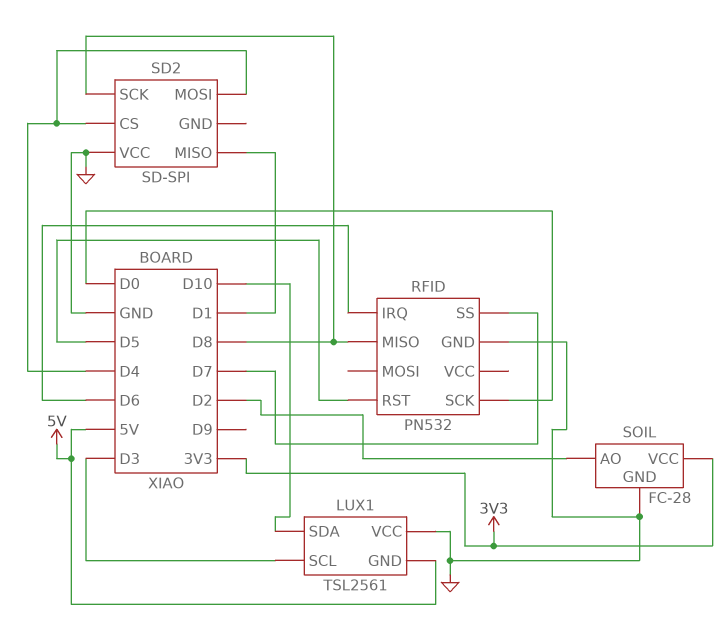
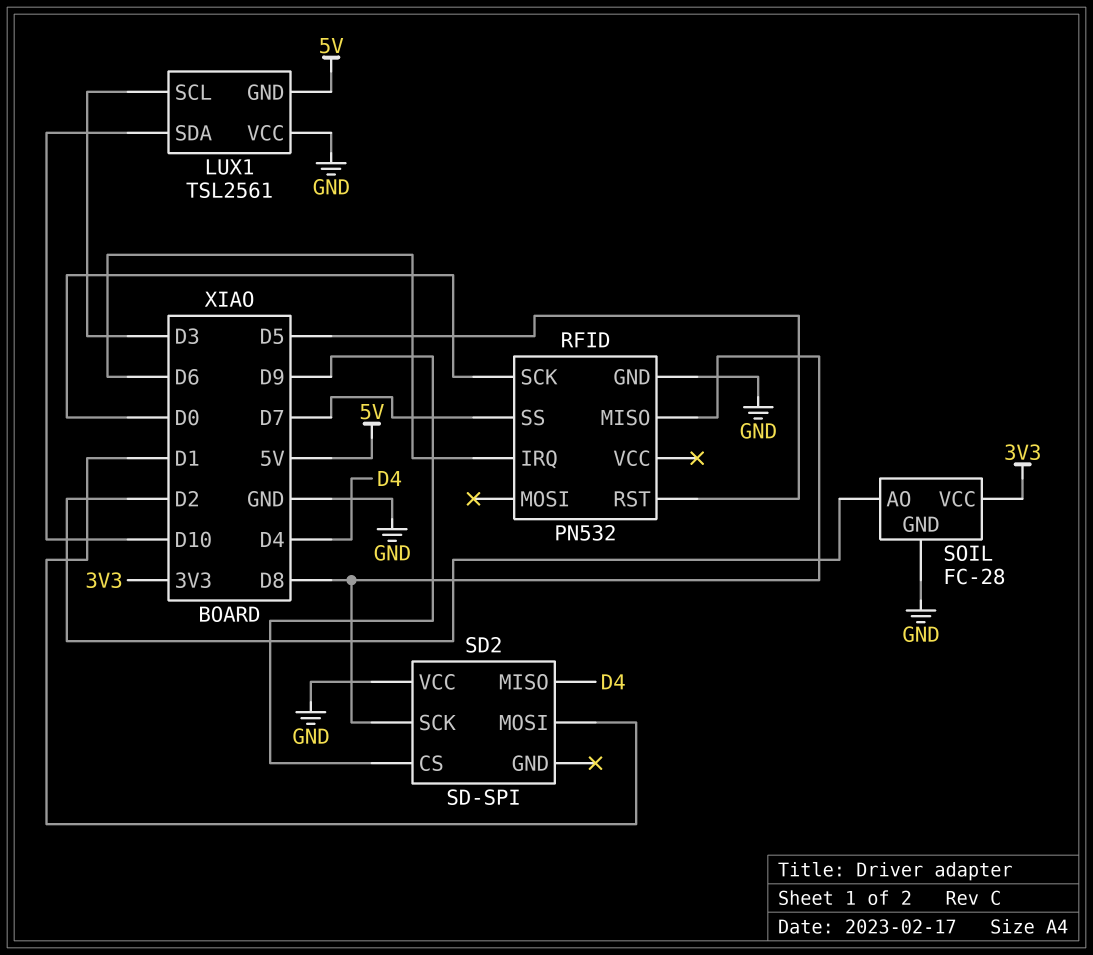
SD2 pin CS: D4 -> D9
SD2 pin MISO: D1 -> D4
SD2 pin MOSI: D4 -> D1

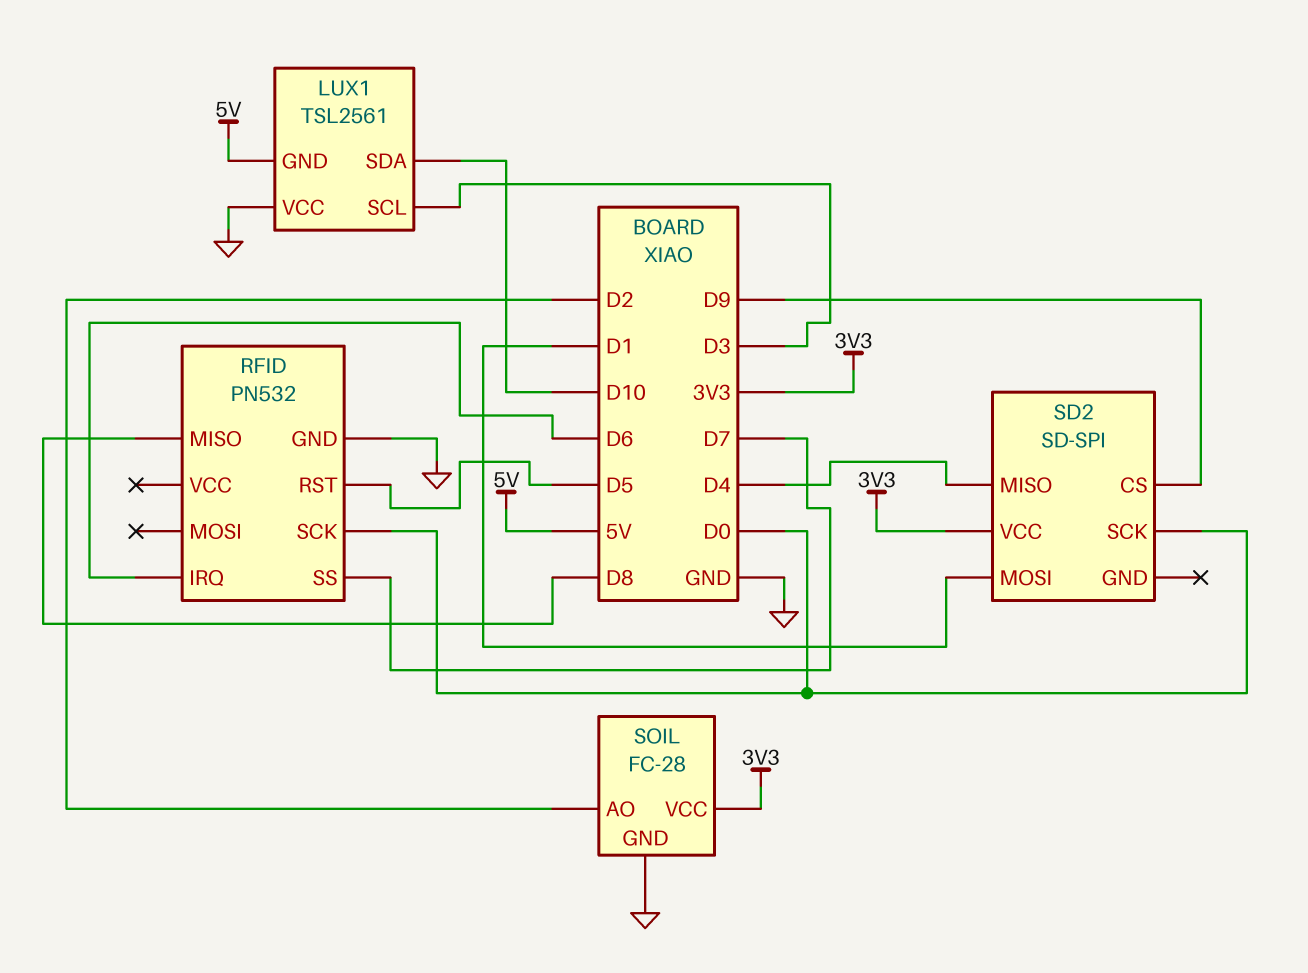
SD2 pin SCK: D8 -> D0
SD2 pin VCC: GND -> 3V3

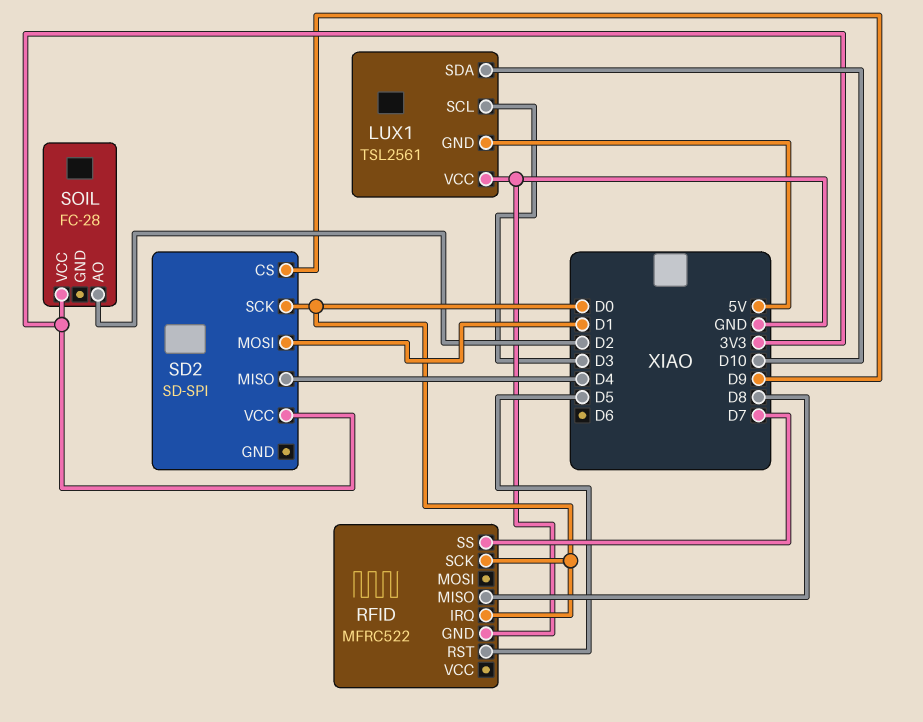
RFID: PN532 -> MFRC522
RFID pin IRQ: D6 -> D0
SOIL pin GND: GND -> none

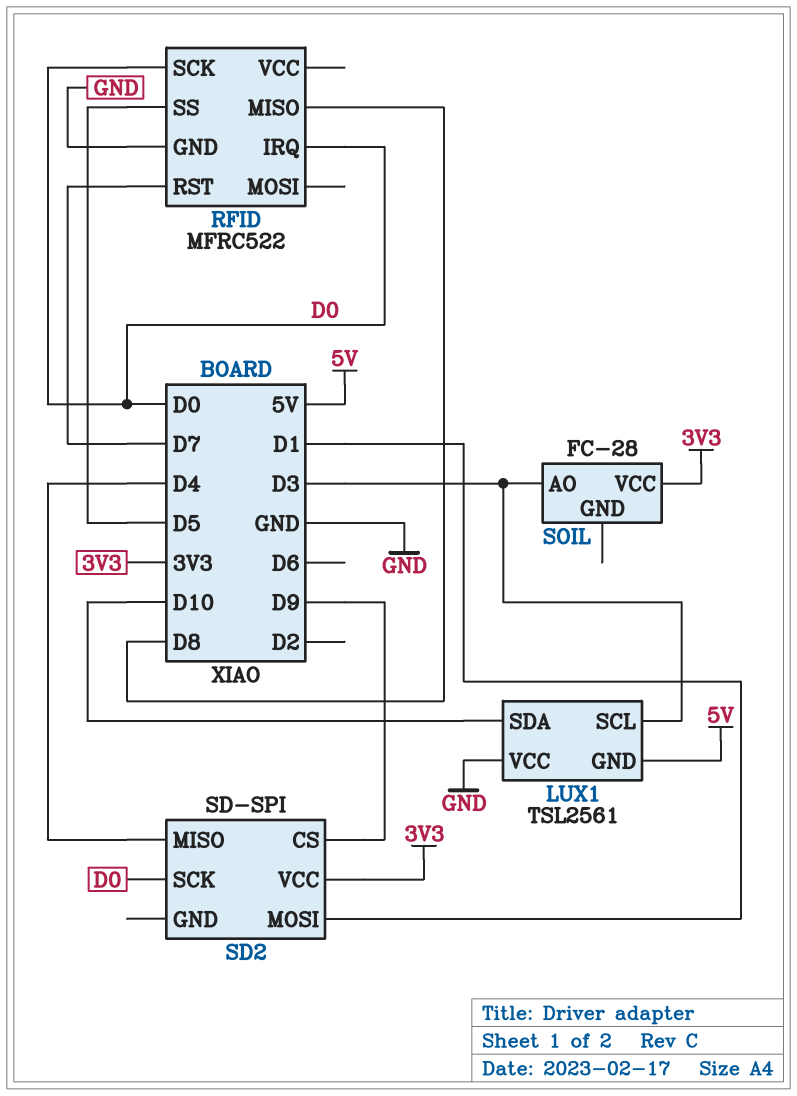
RFID pin RST: D5 -> D7
RFID pin SS: D7 -> D5
SOIL pin AO: D2 -> D3

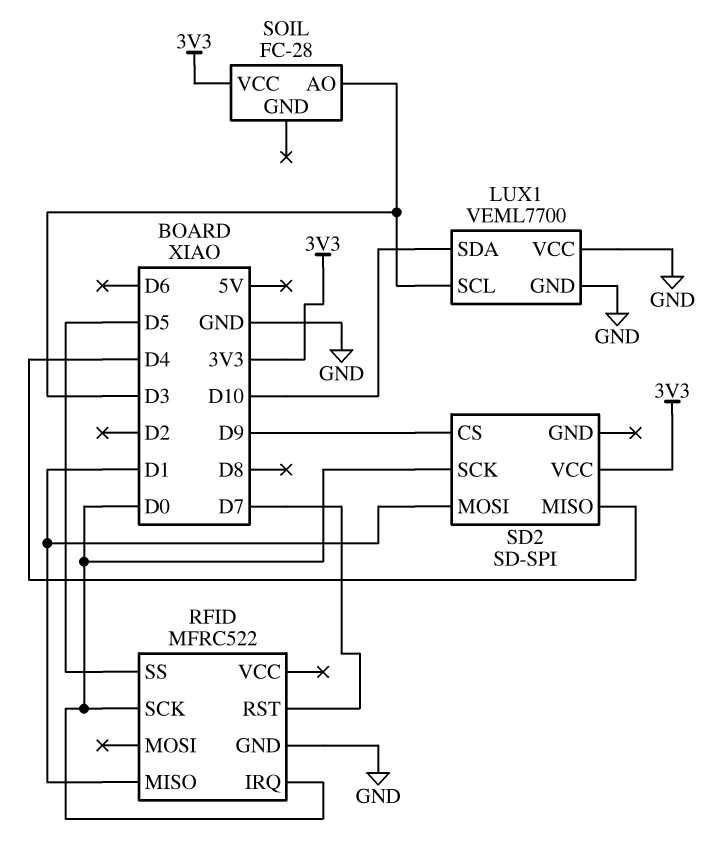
LUX1: TSL2561 -> VEML7700
LUX1 pin GND: 5V -> GND
RFID pin MISO: D8 -> D1

